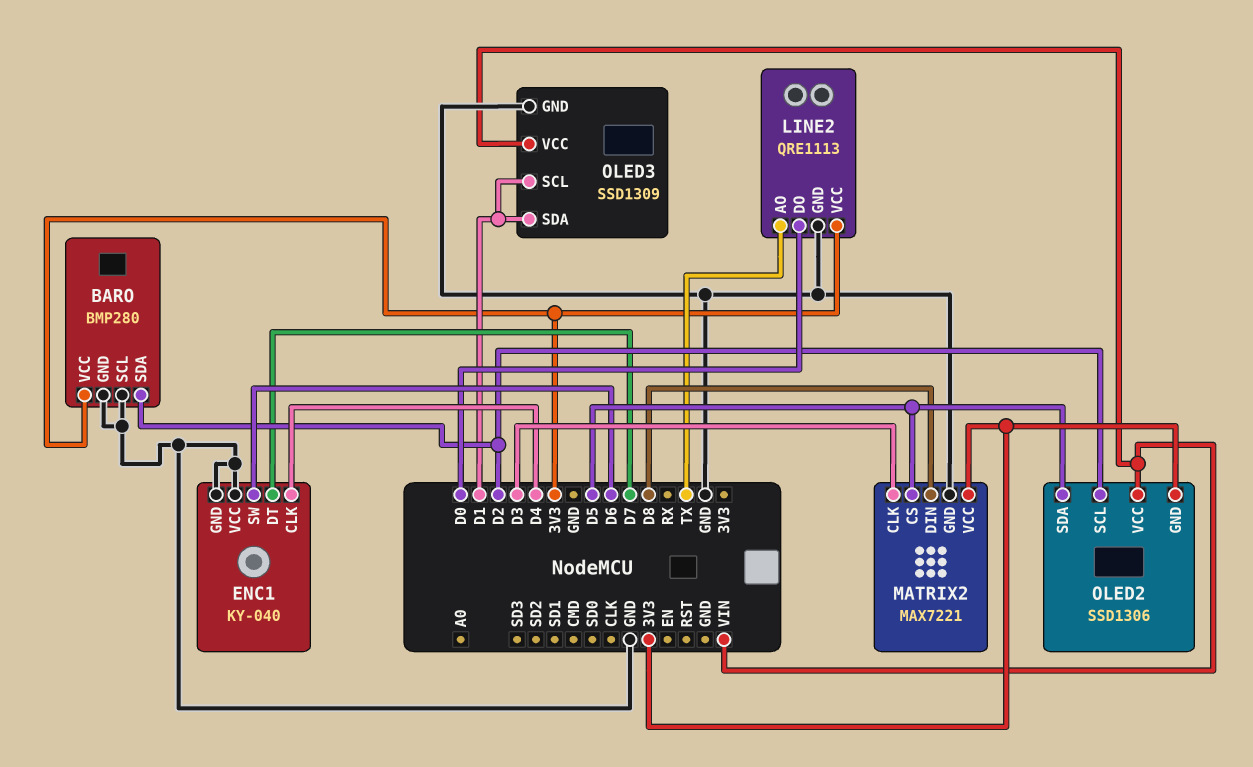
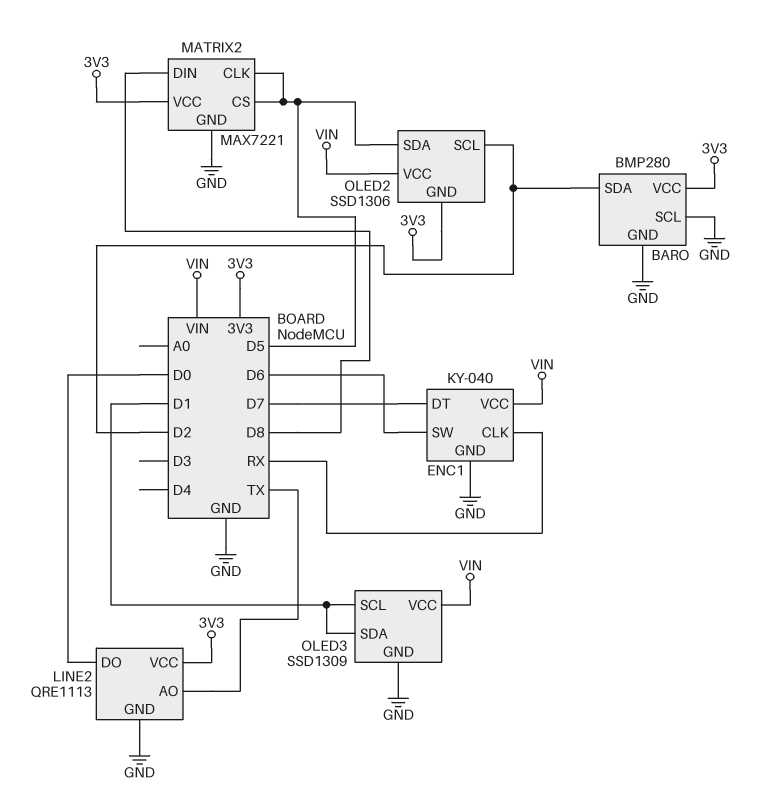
ENC1 pin CLK: D4 -> RX
ENC1 pin VCC: GND -> VIN
MATRIX2 pin CLK: D3 -> D5

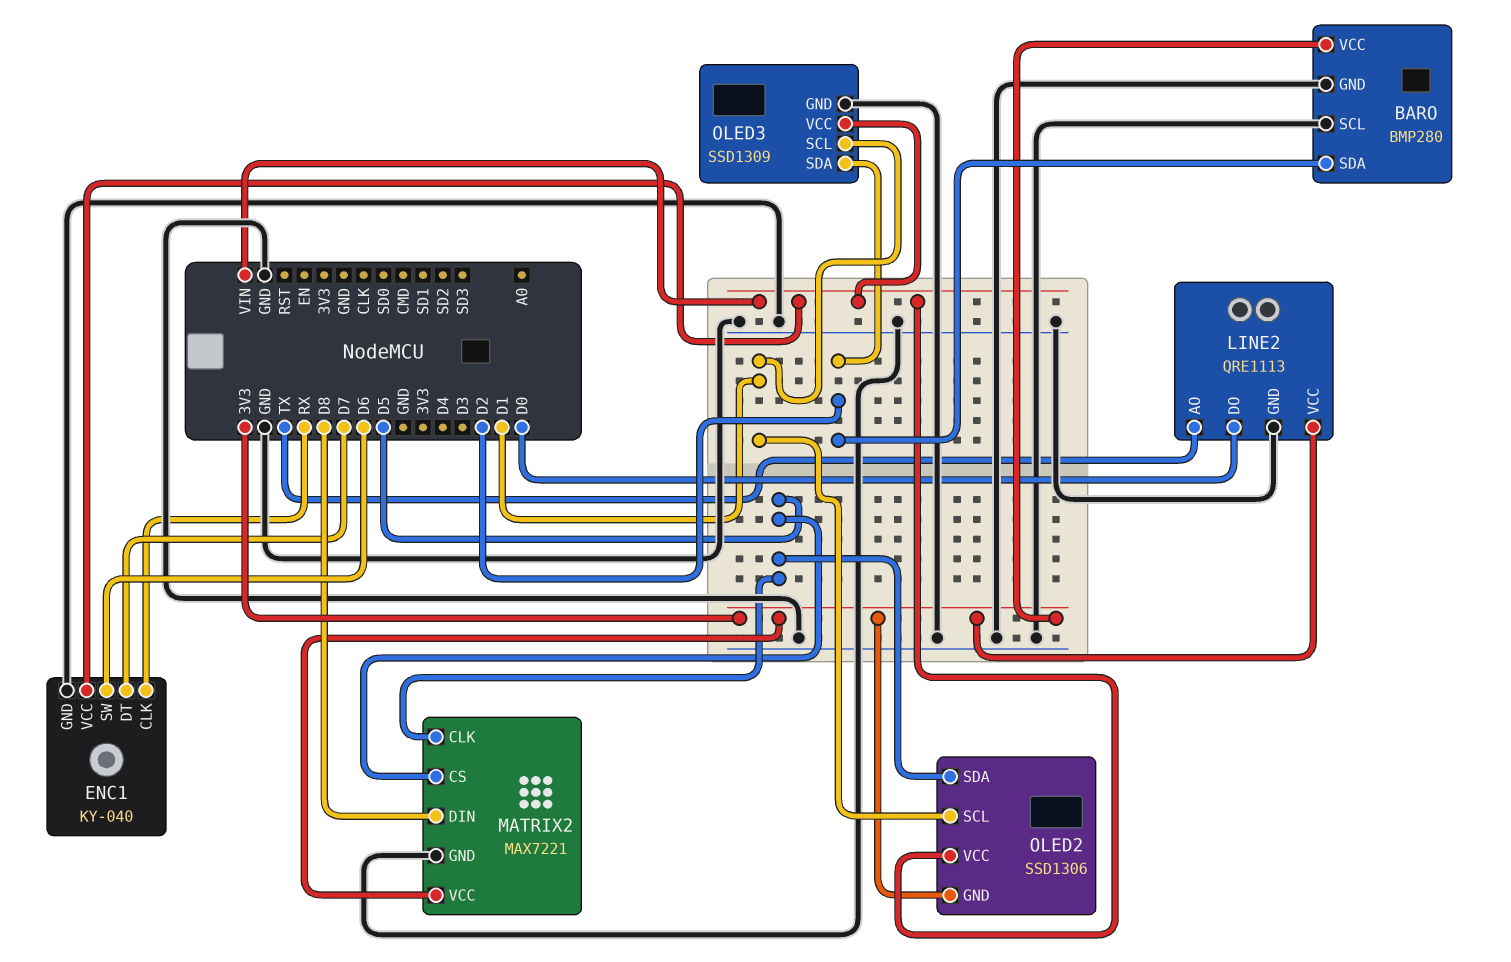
OLED2 pin SCL: D2 -> D1
OLED3 pin SDA: D1 -> D2

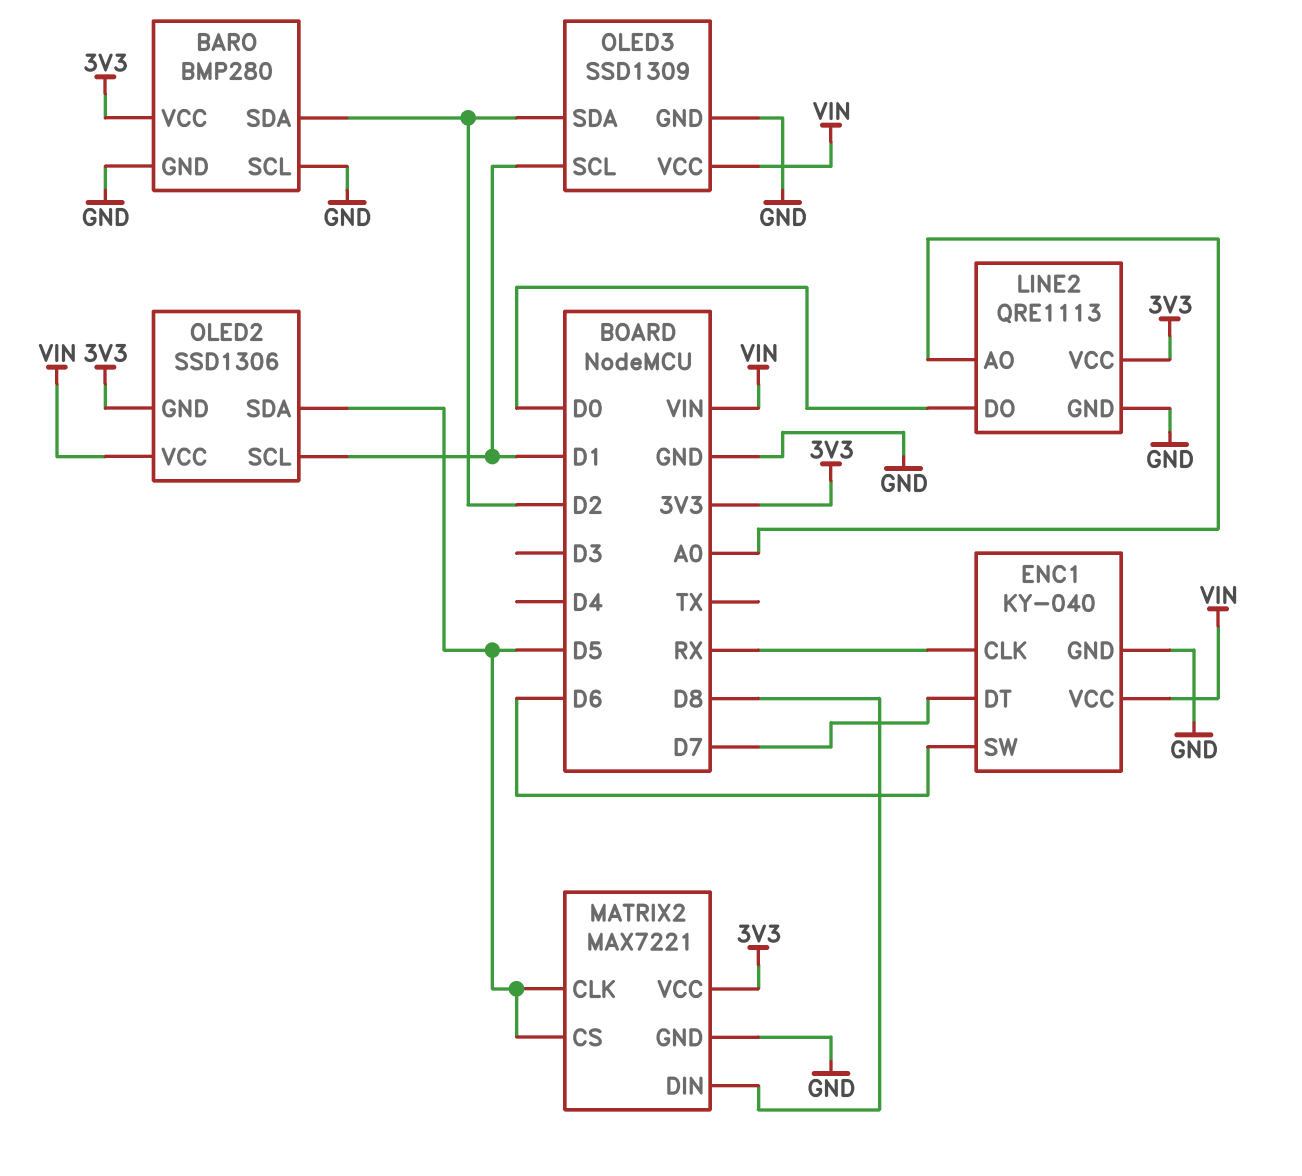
LINE2 pin AO: TX -> A0

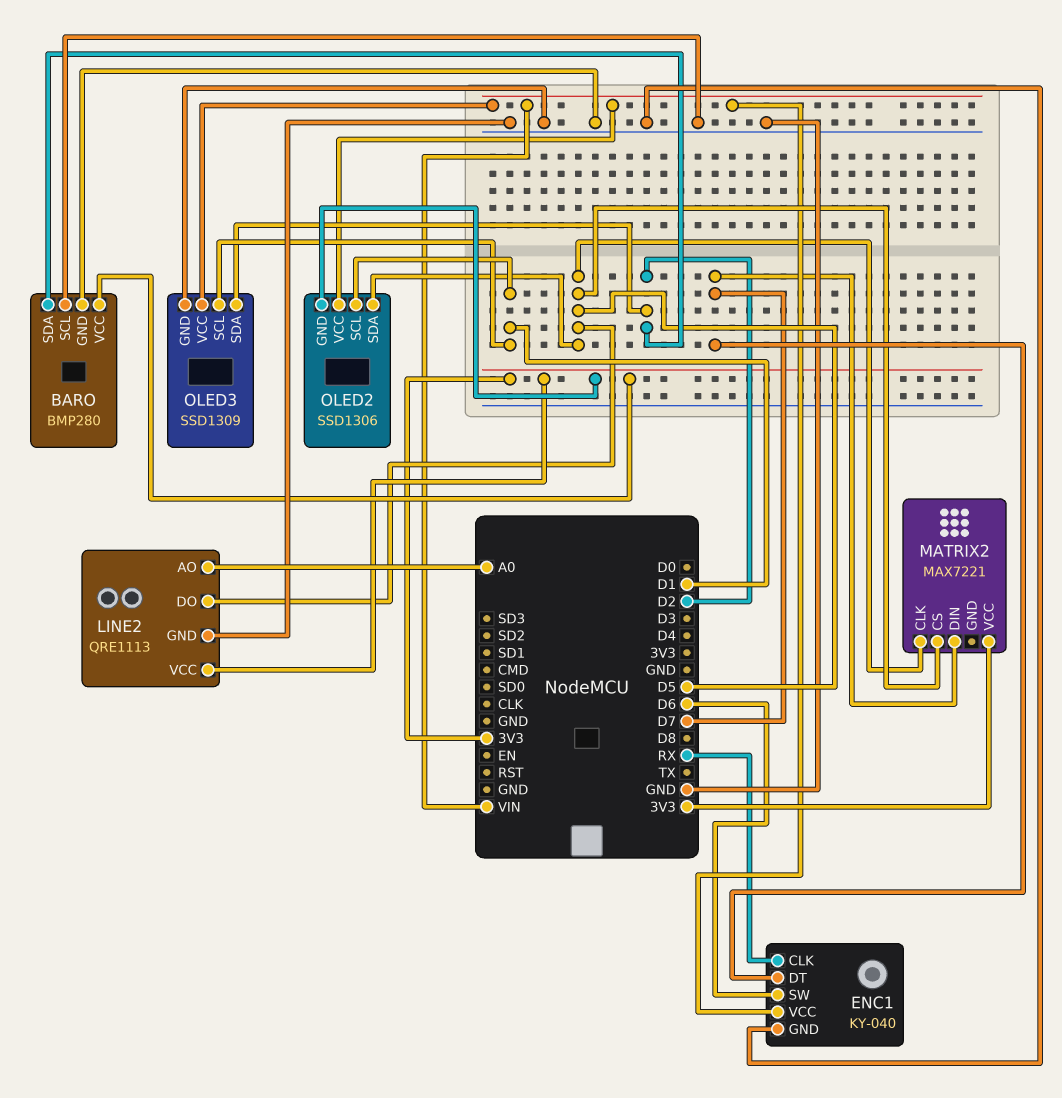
LINE2 pin DO: D0 -> D5
MATRIX2 pin DIN: D8 -> D7
MATRIX2 pin GND: GND -> none

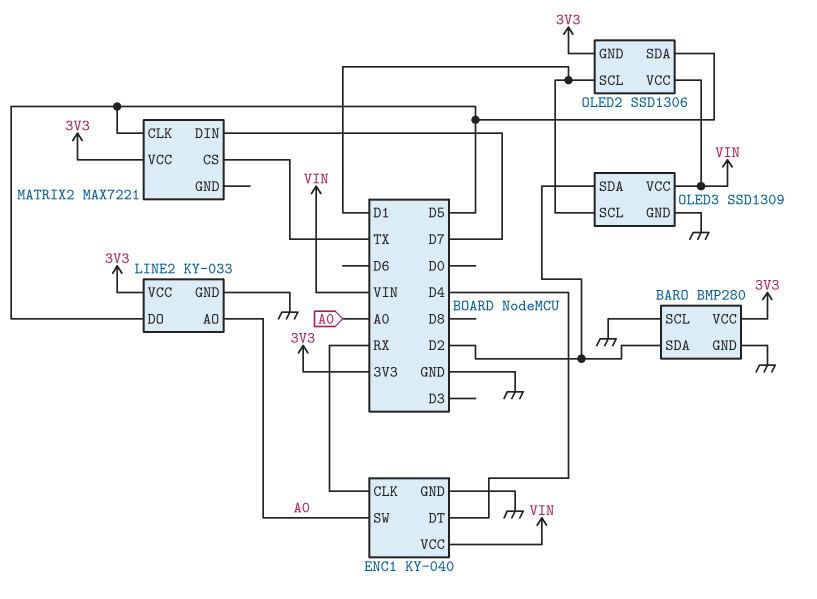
ENC1 pin DT: D7 -> D4
ENC1 pin SW: D6 -> A0
LINE2: QRE1113 -> KY-033
MATRIX2 pin CS: D5 -> TX

